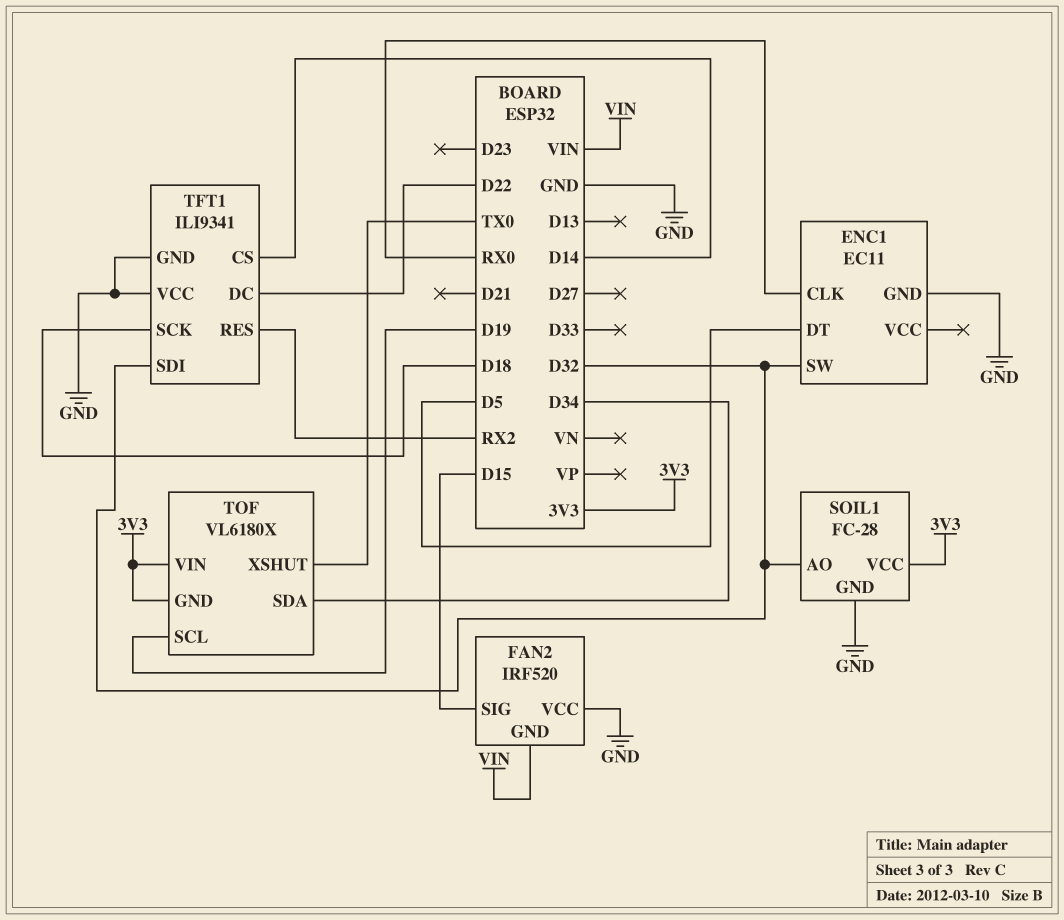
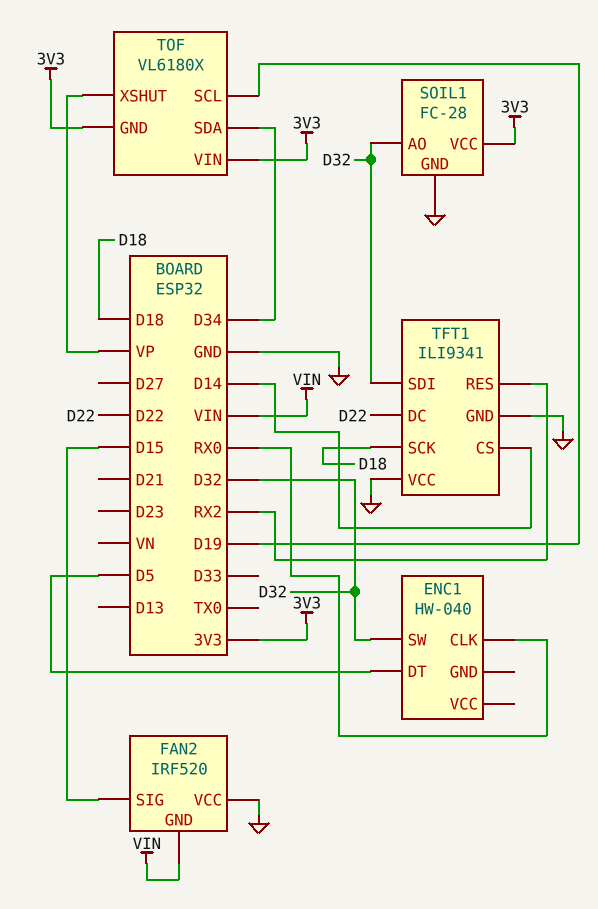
ENC1: EC11 -> HW-040
ENC1 pin GND: GND -> none
TOF pin XSHUT: TX0 -> VP

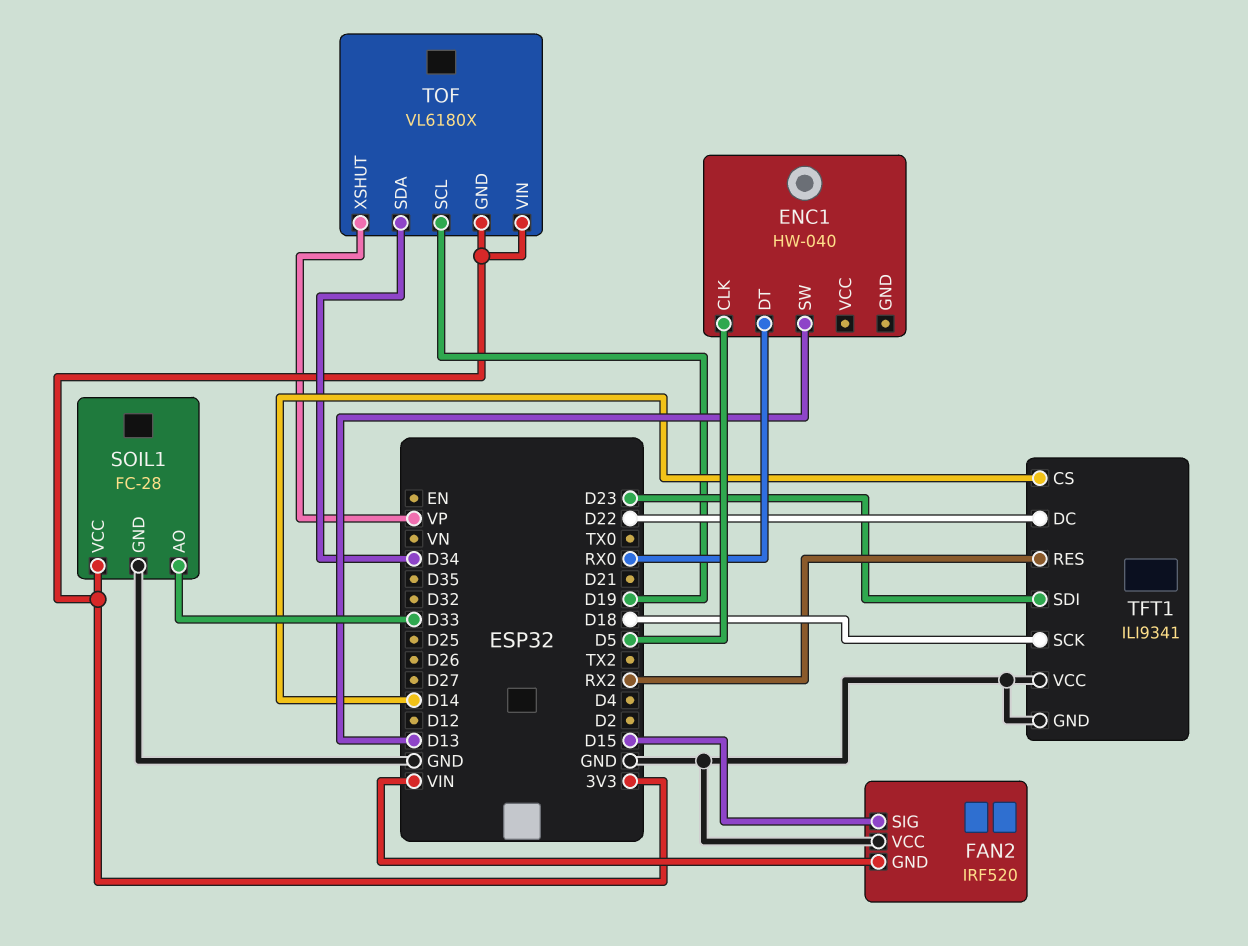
ENC1 pin CLK: RX0 -> D5
ENC1 pin DT: D5 -> RX0
ENC1 pin SW: D32 -> D13
SOIL1 pin AO: D32 -> D33
TFT1 pin SDI: D32 -> D23

